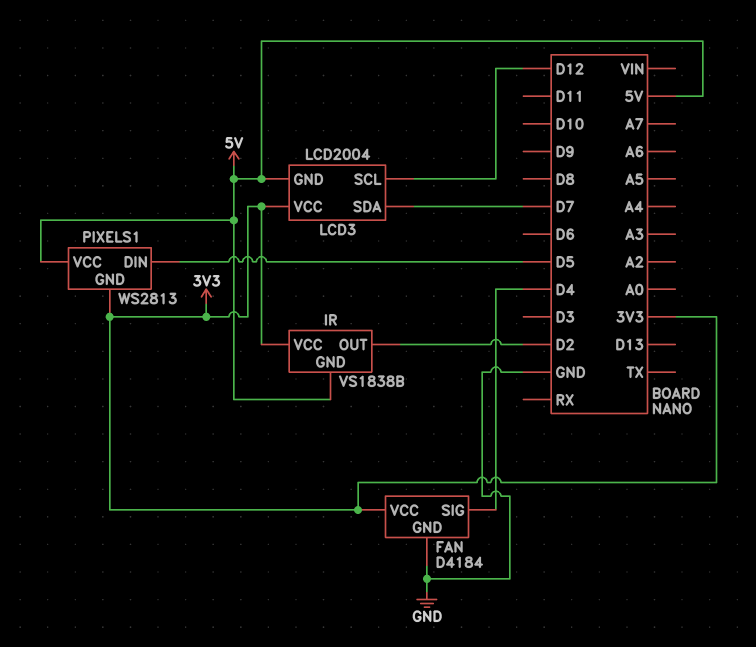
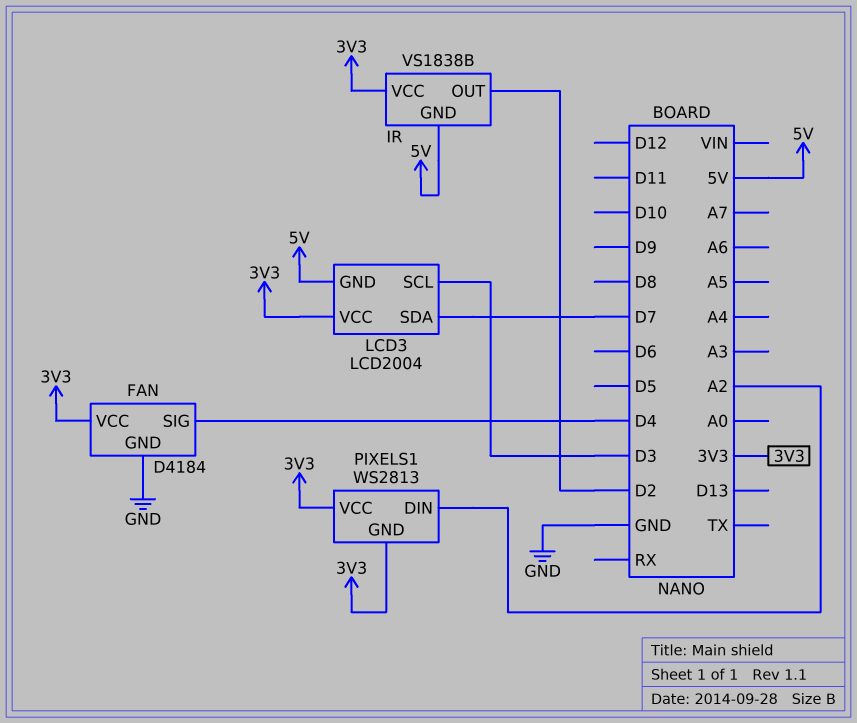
LCD3 pin SCL: D12 -> D3
PIXELS1 pin DIN: D5 -> A2
PIXELS1 pin VCC: 5V -> 3V3

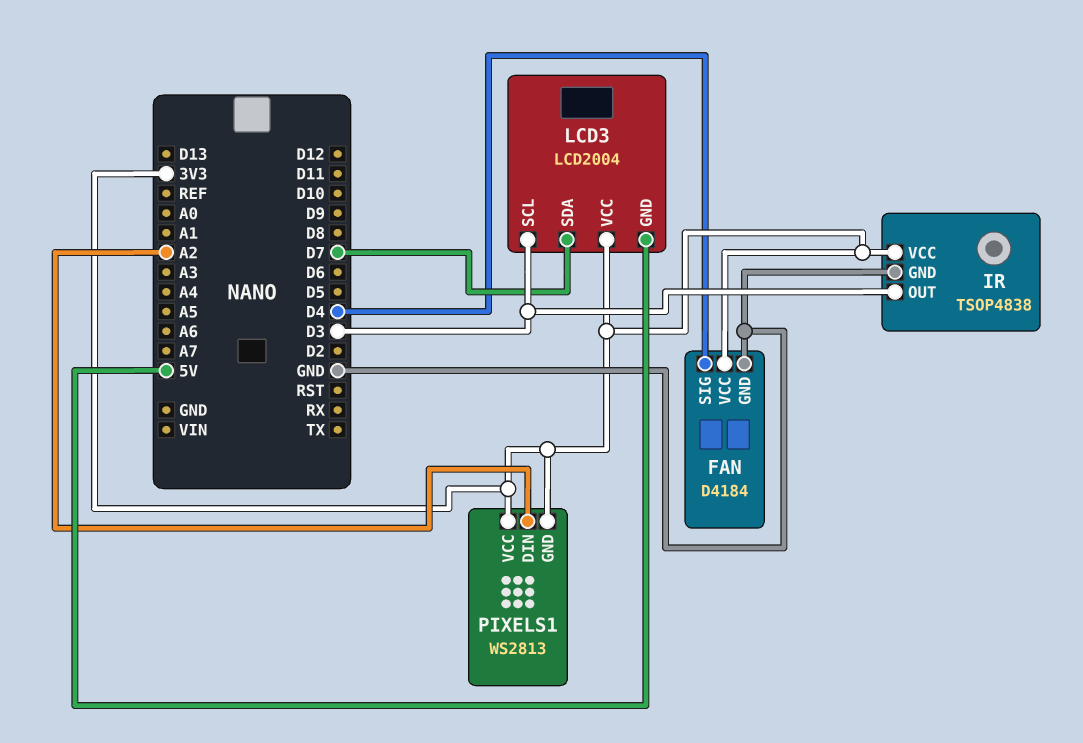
IR: VS1838B -> TSOP4838
IR pin GND: 5V -> GND
IR pin OUT: D2 -> D3

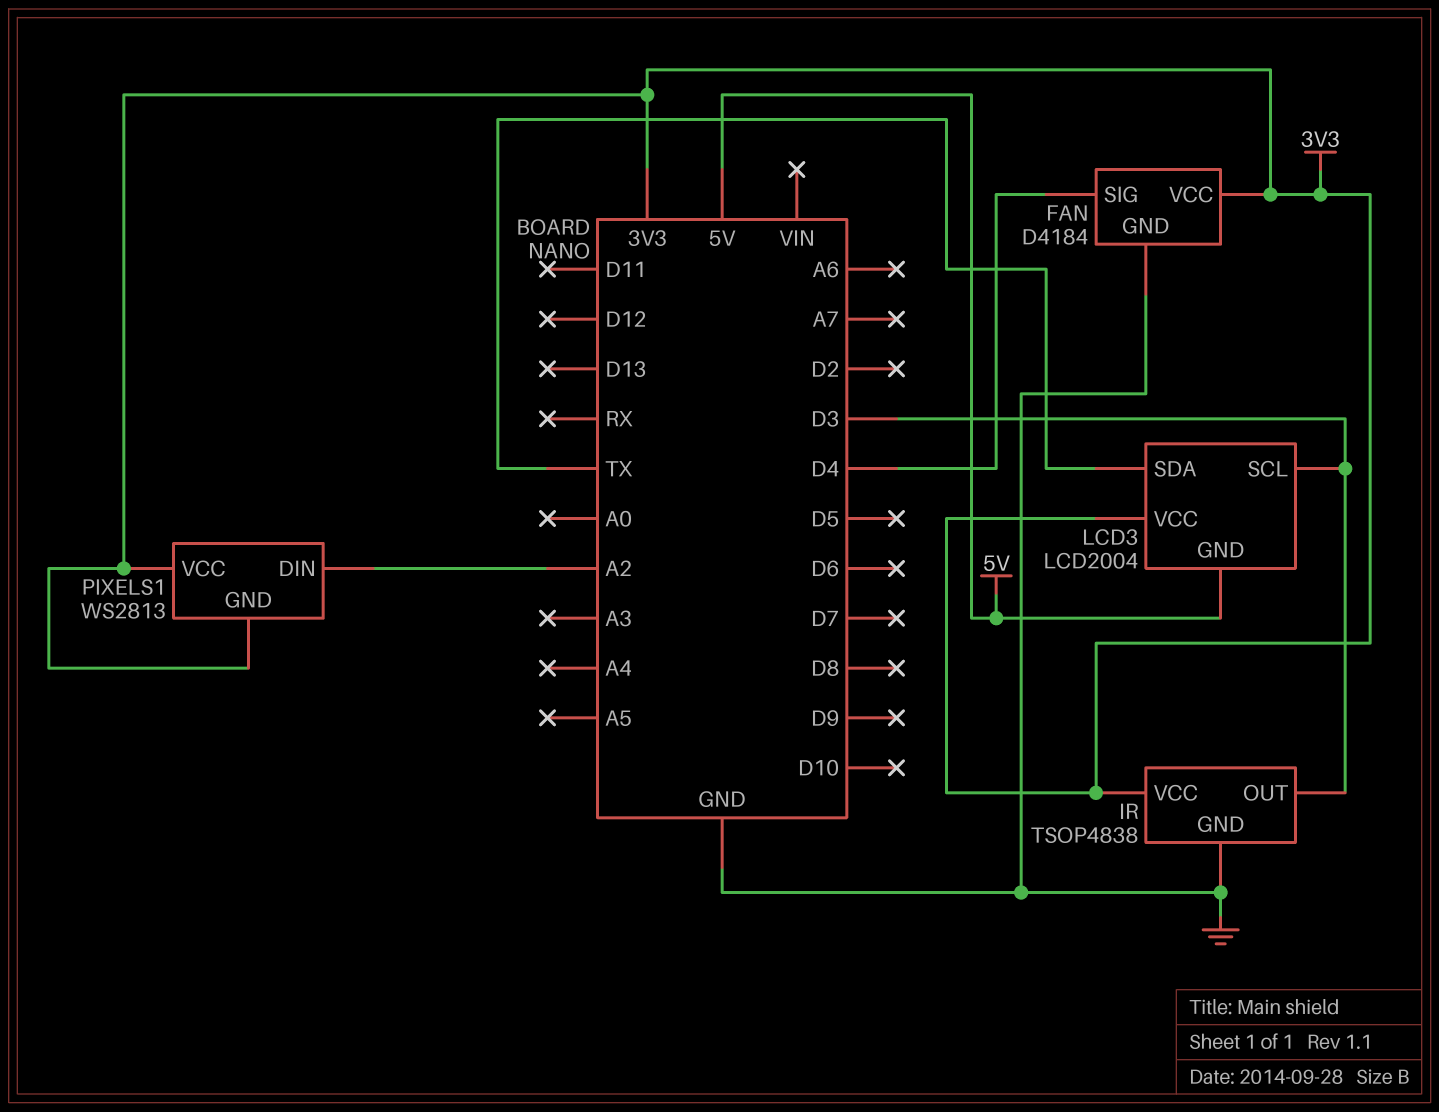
LCD3 pin SDA: D7 -> TX

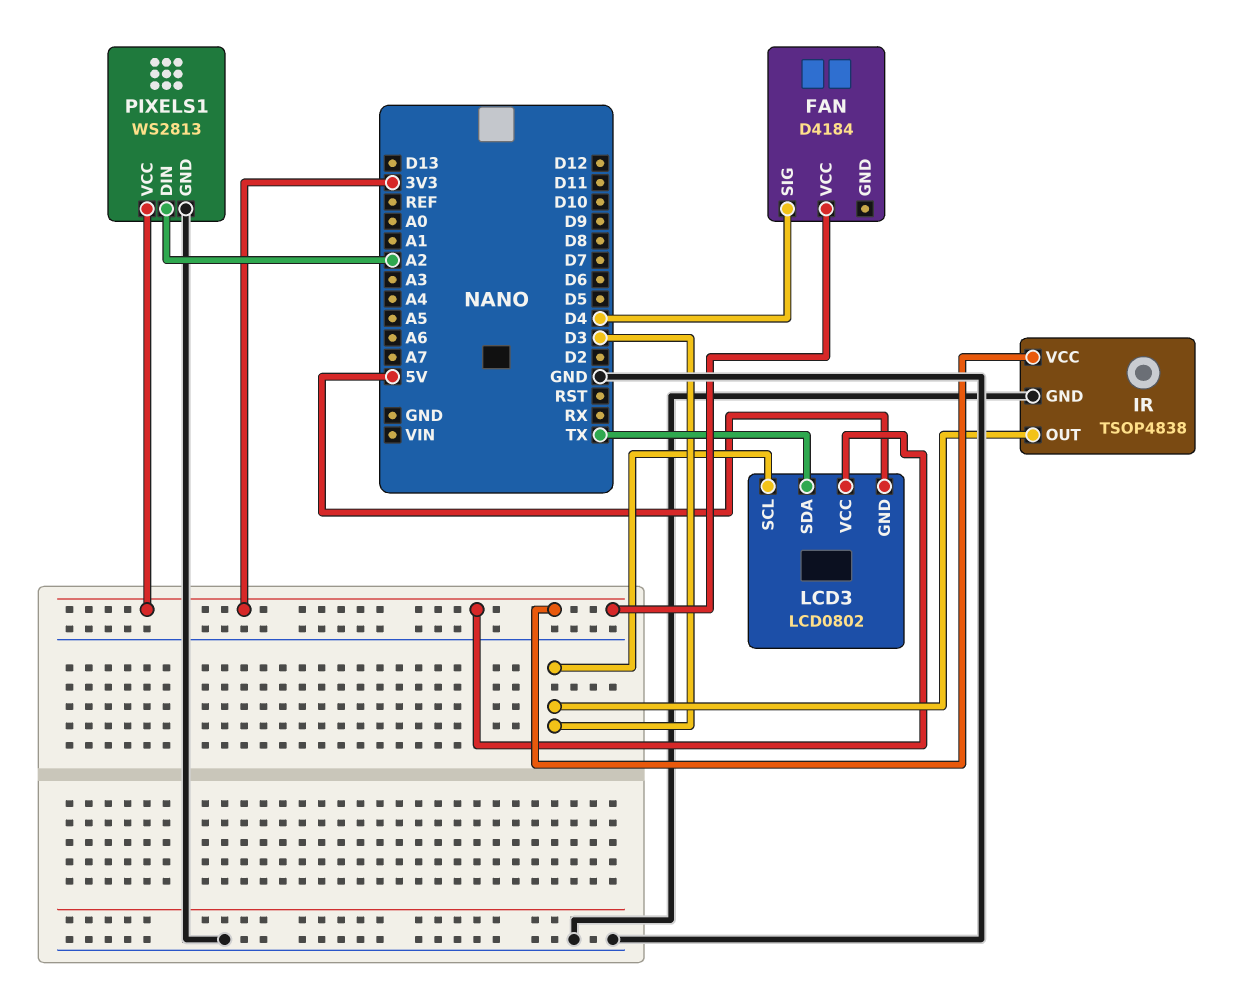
FAN pin GND: GND -> none
LCD3: LCD2004 -> LCD0802
PIXELS1 pin GND: 3V3 -> GND

